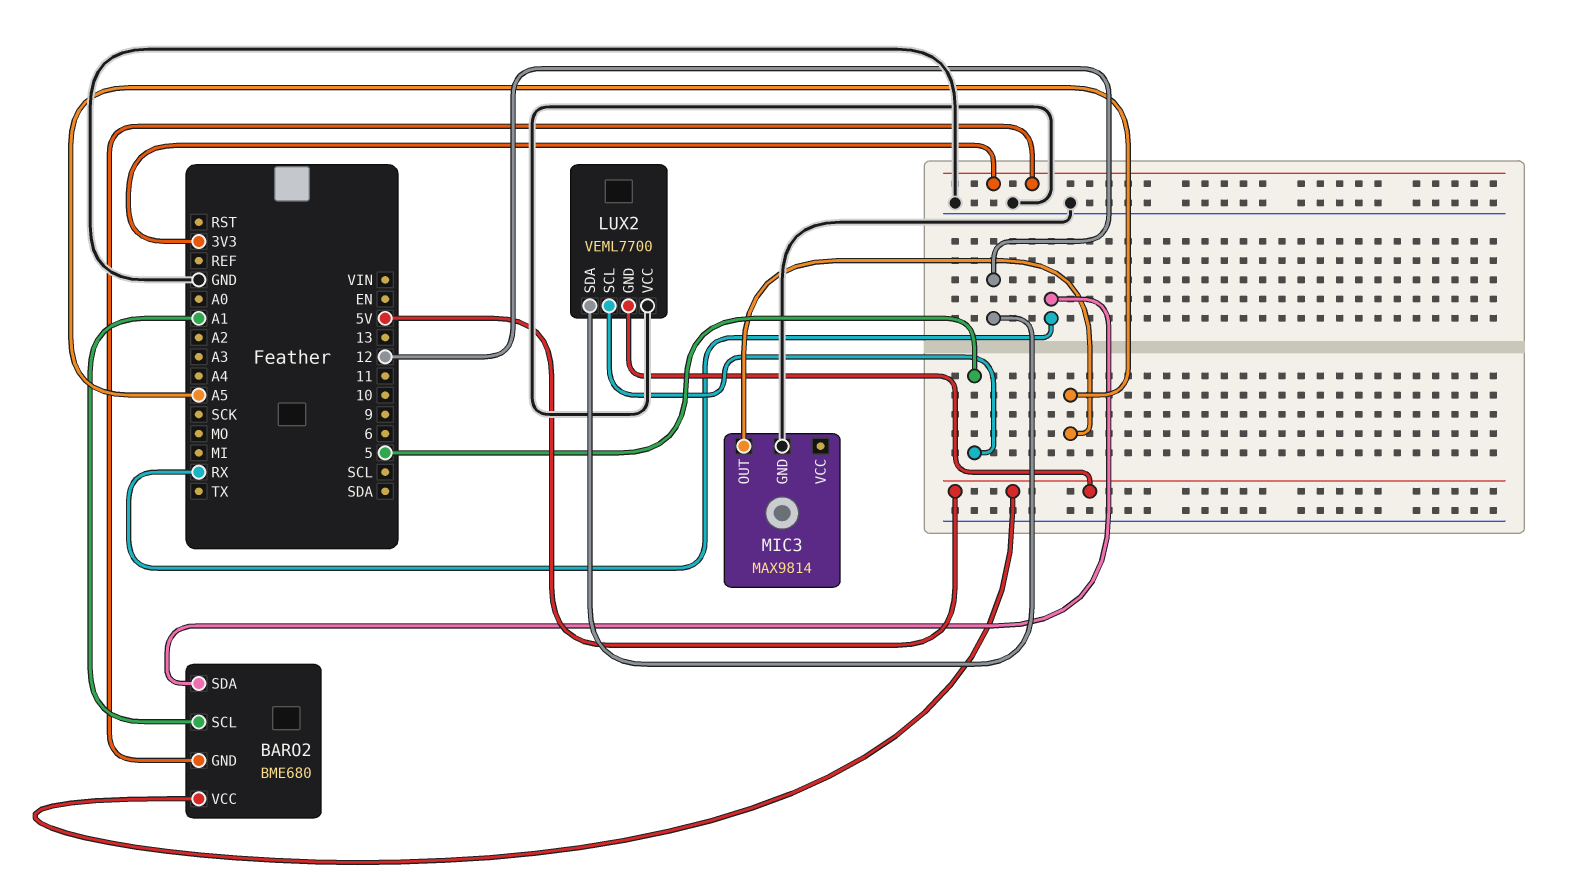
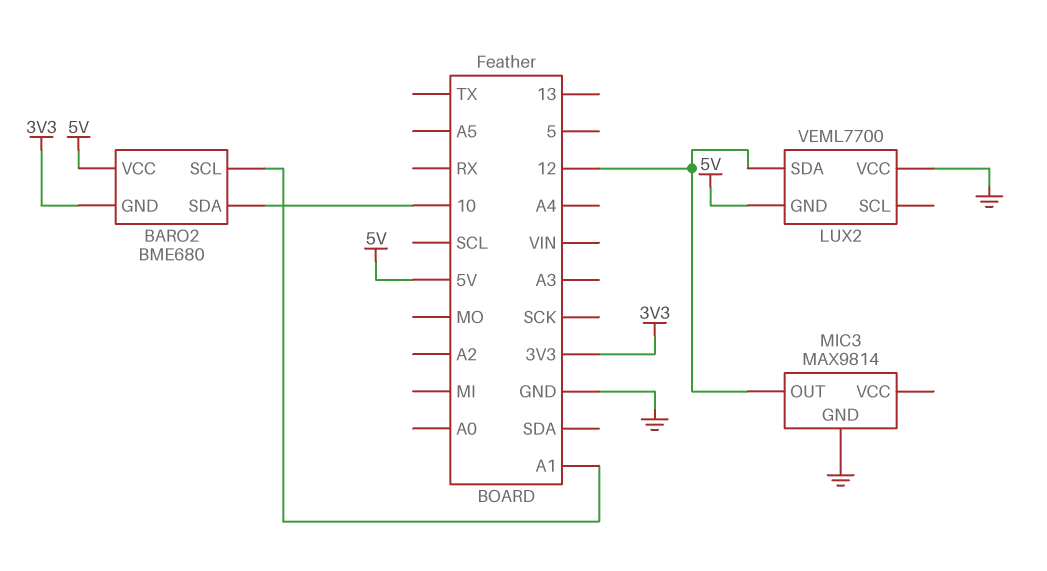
BARO2 pin SDA: RX -> 10
LUX2 pin SCL: 5 -> none
MIC3 pin OUT: A5 -> 12

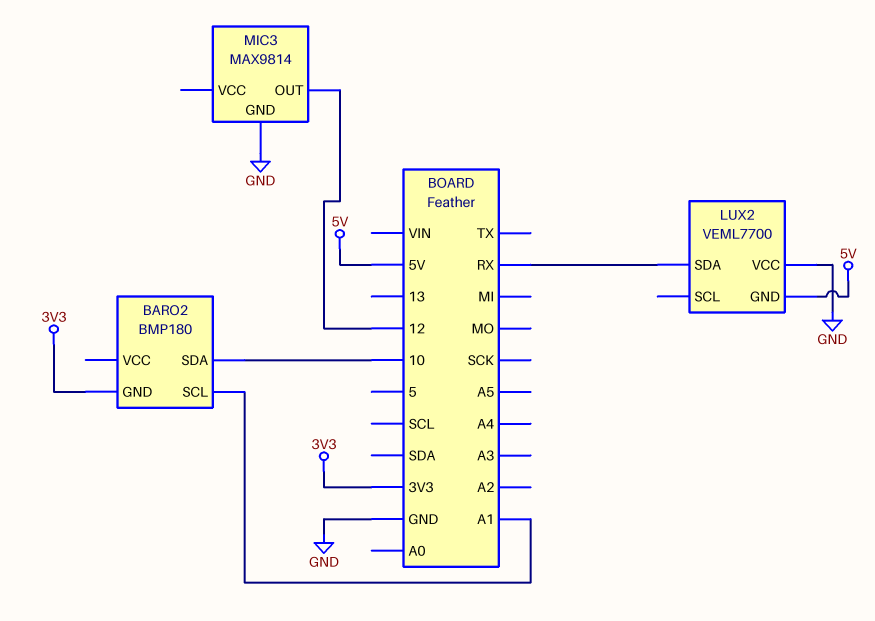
BARO2: BME680 -> BMP180
BARO2 pin VCC: 5V -> none
LUX2 pin SDA: 12 -> RX

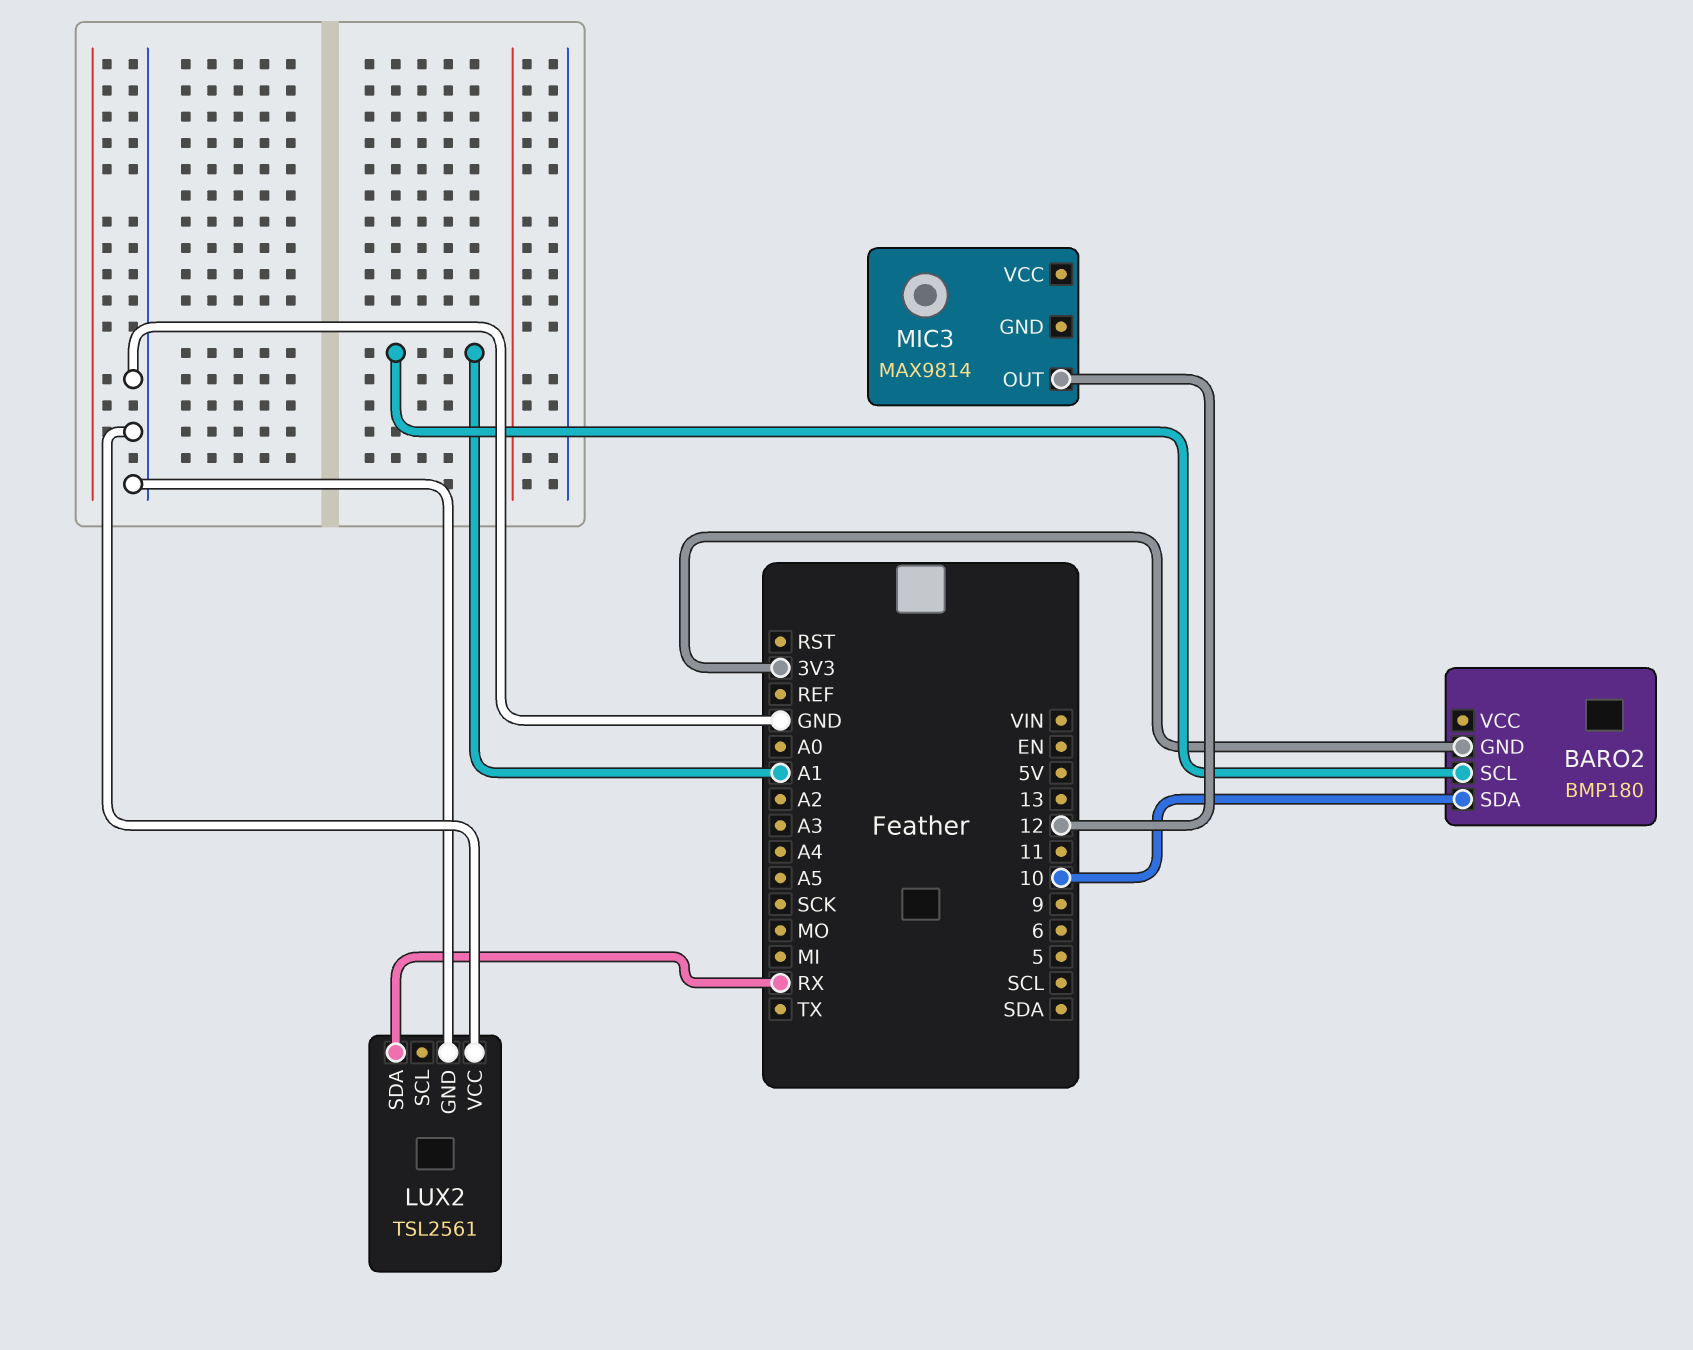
LUX2: VEML7700 -> TSL2561
LUX2 pin GND: 5V -> GND
MIC3 pin GND: GND -> none

